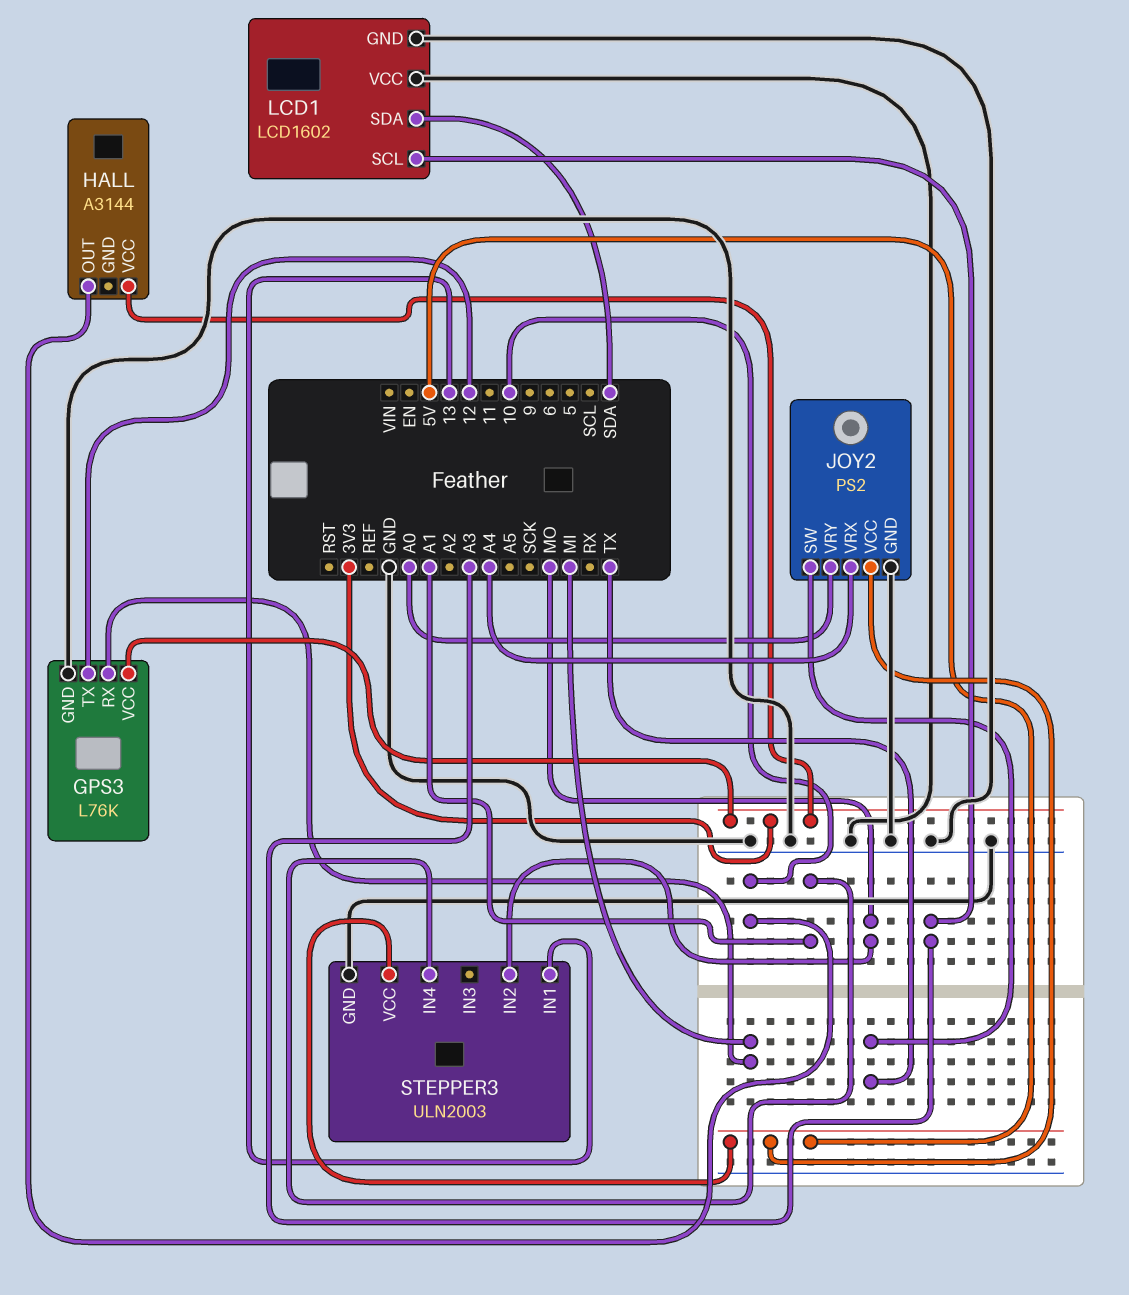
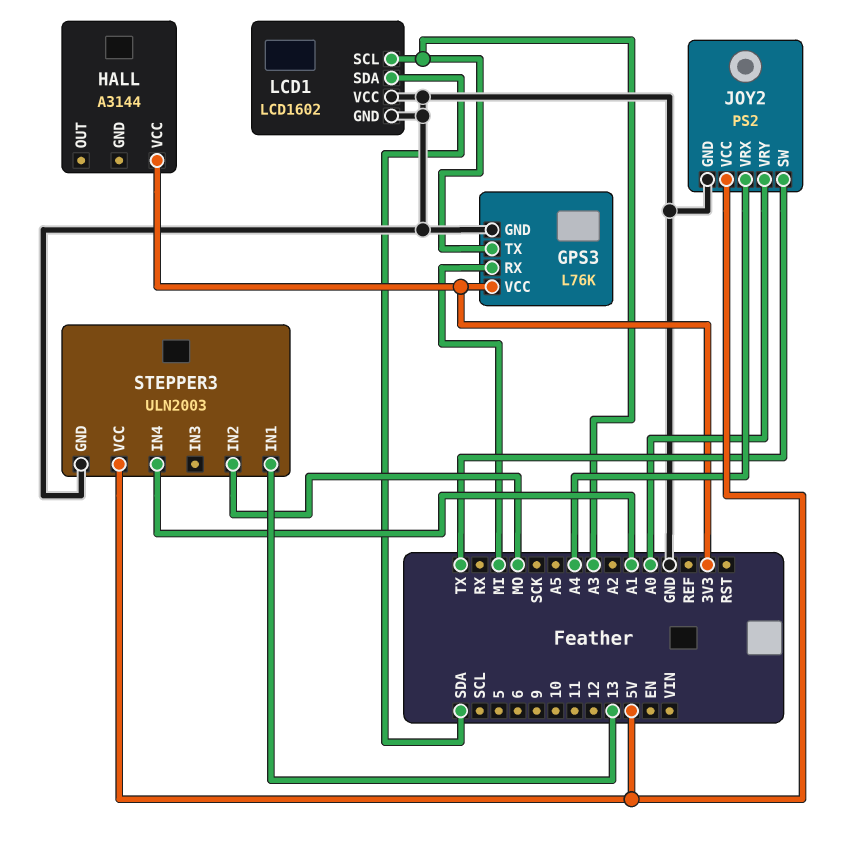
GPS3 pin TX: 12 -> A3
HALL pin OUT: 10 -> none

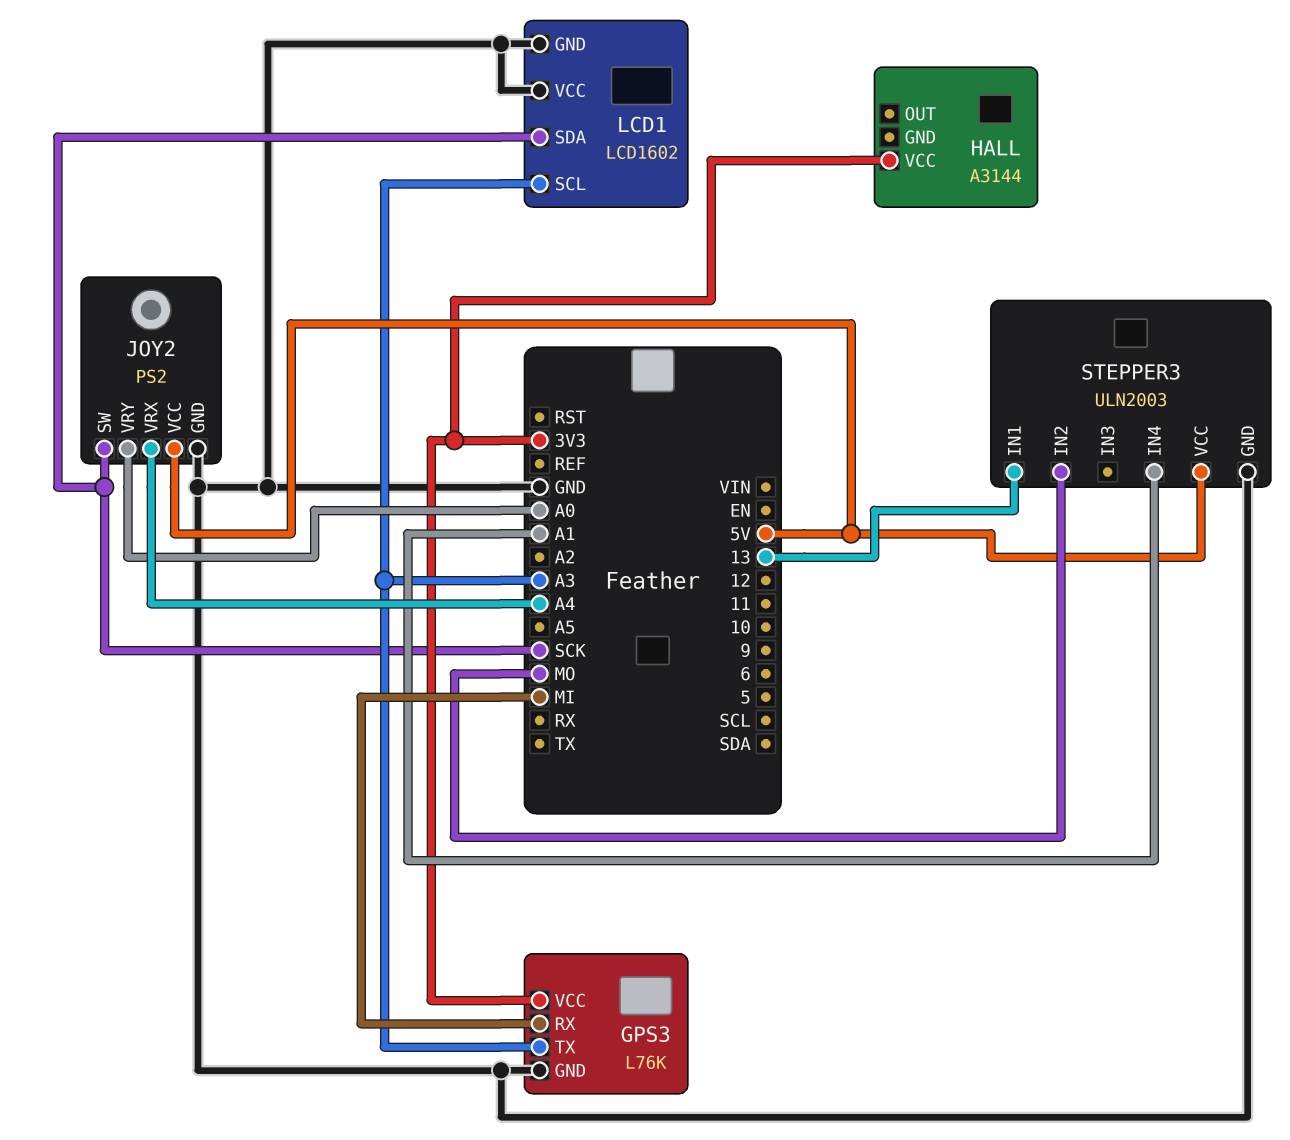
JOY2 pin SW: TX -> SCK
LCD1 pin SDA: SDA -> SCK

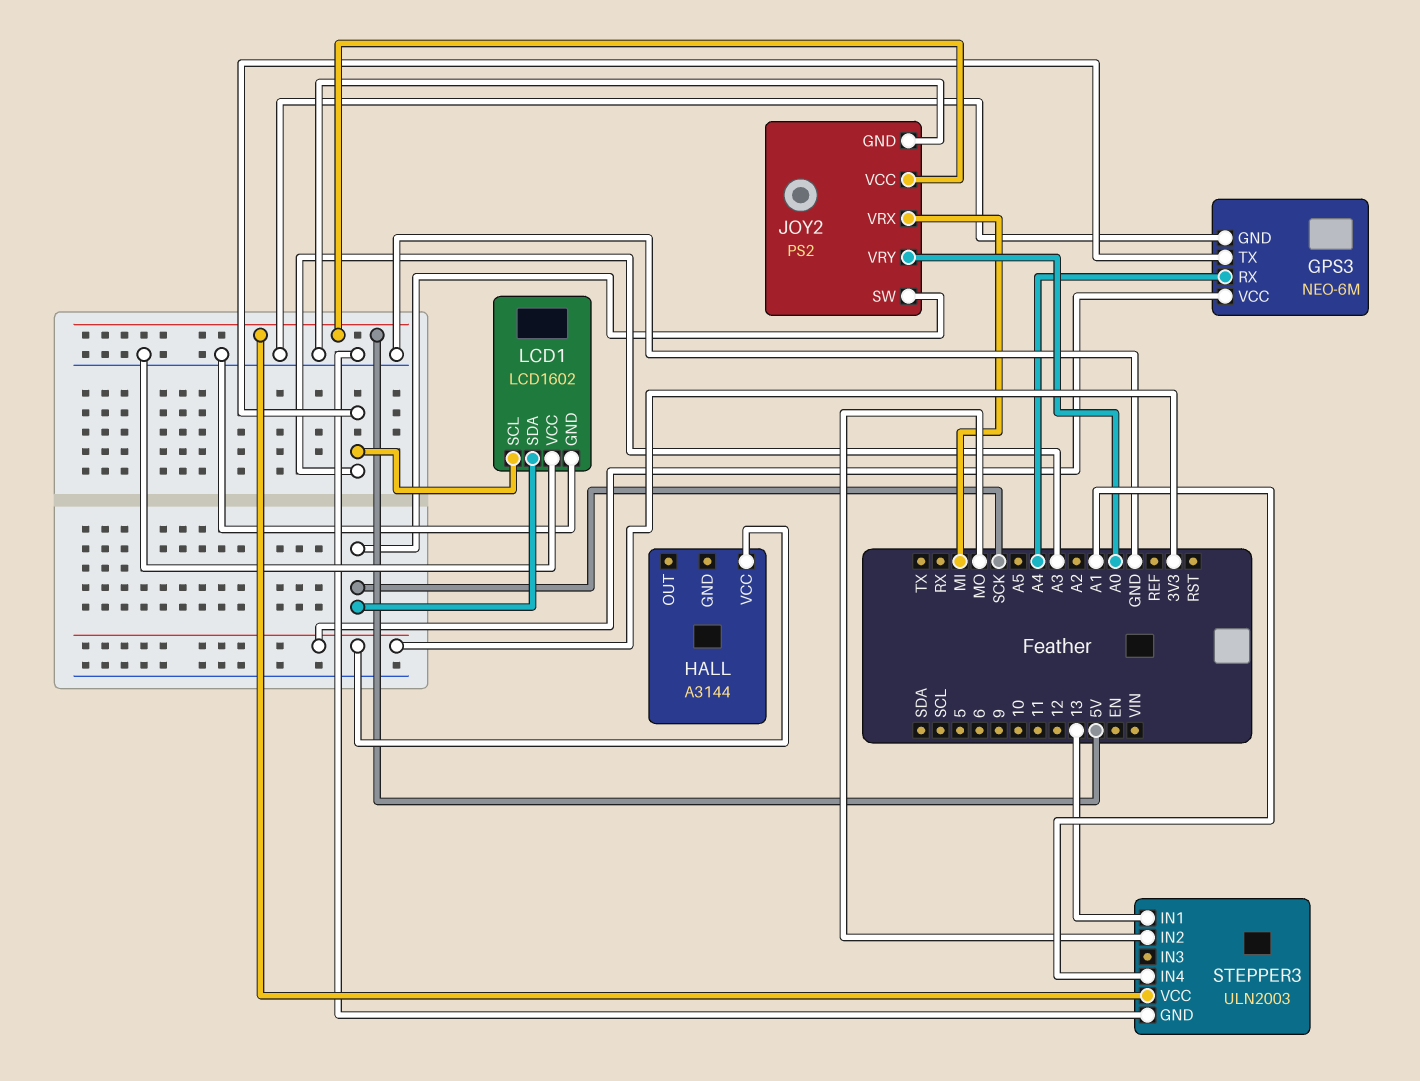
GPS3: L76K -> NEO-6M
GPS3 pin RX: MI -> A4
JOY2 pin VRX: A4 -> MI

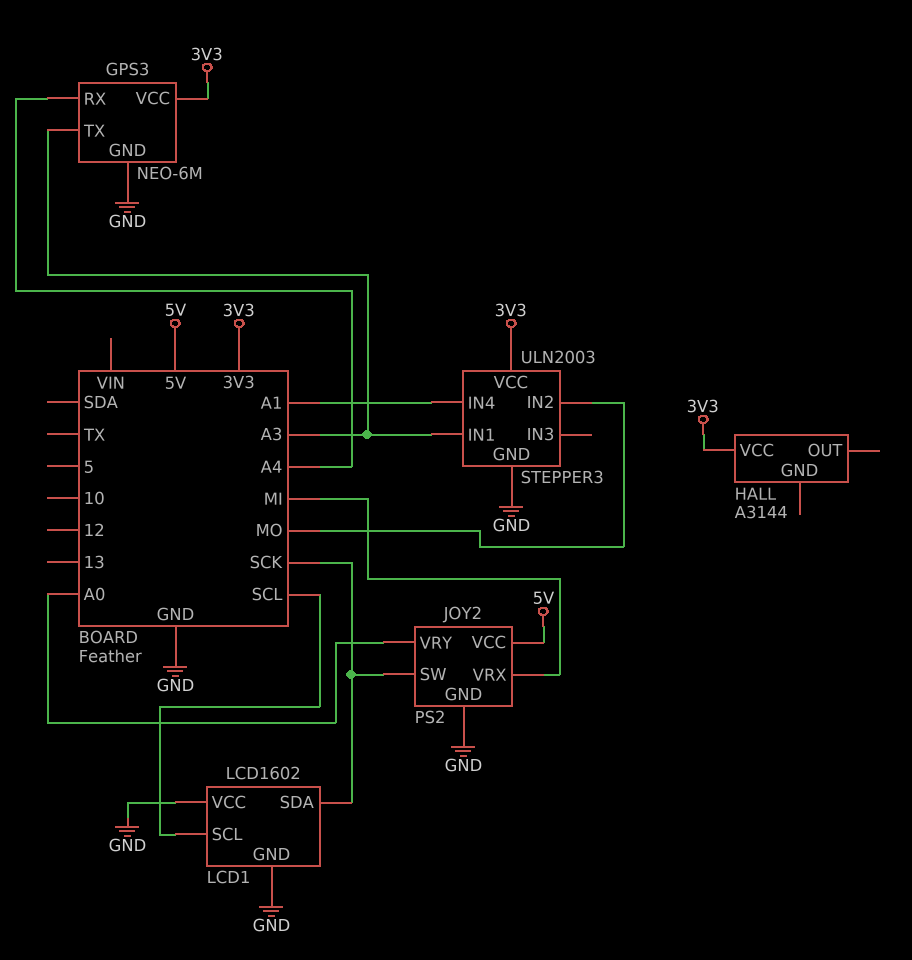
LCD1 pin SCL: A3 -> SCL
STEPPER3 pin IN1: 13 -> A3
STEPPER3 pin VCC: 5V -> 3V3

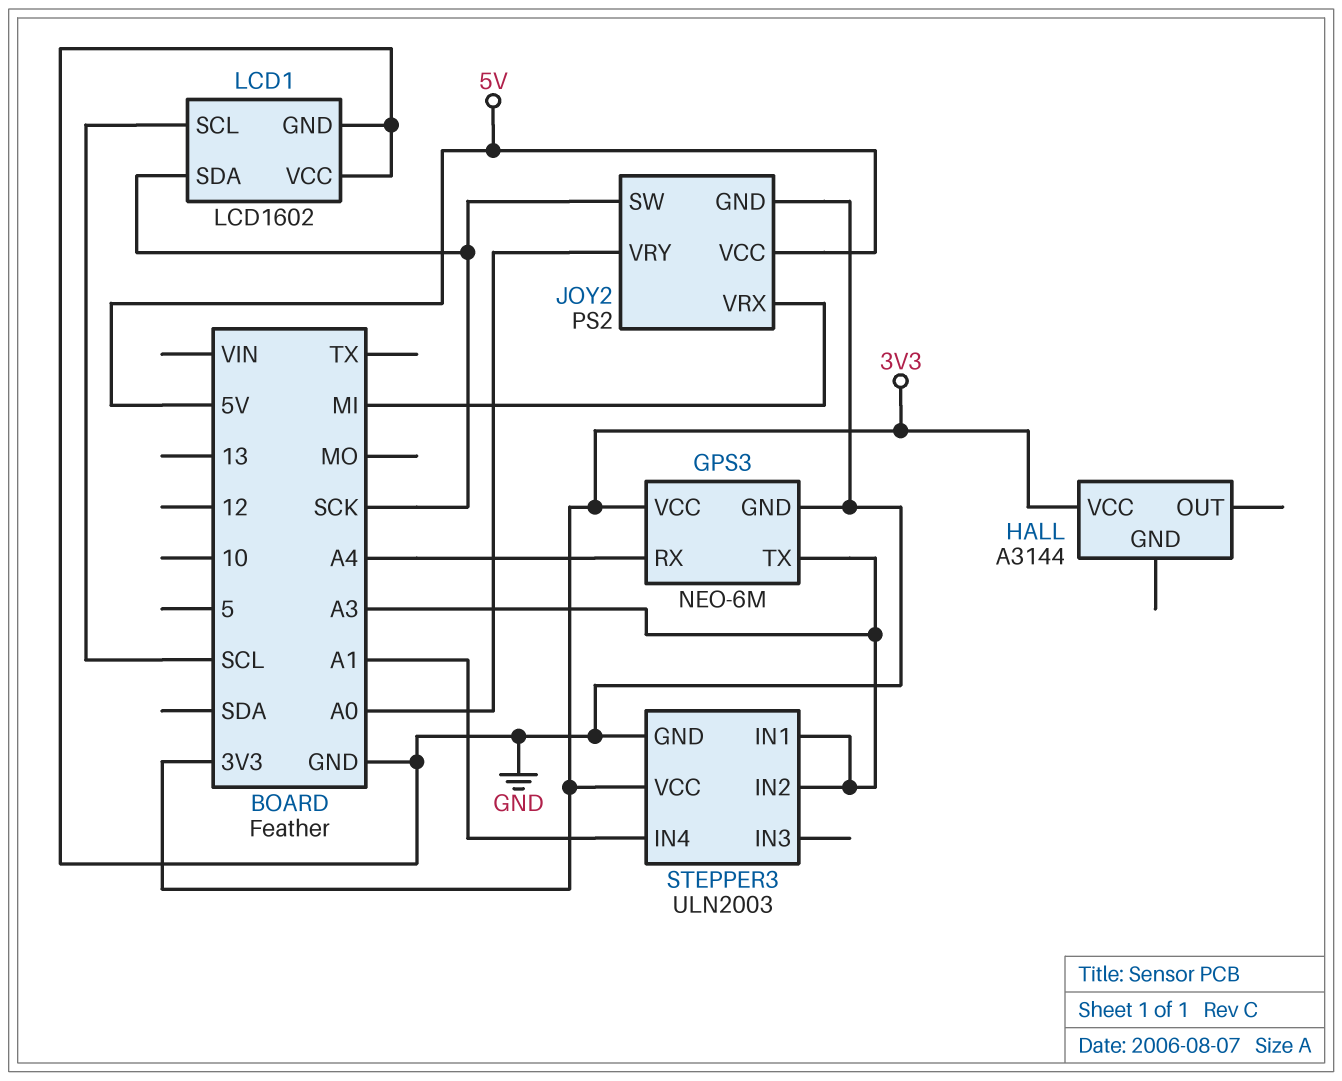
STEPPER3 pin IN2: MO -> A3

